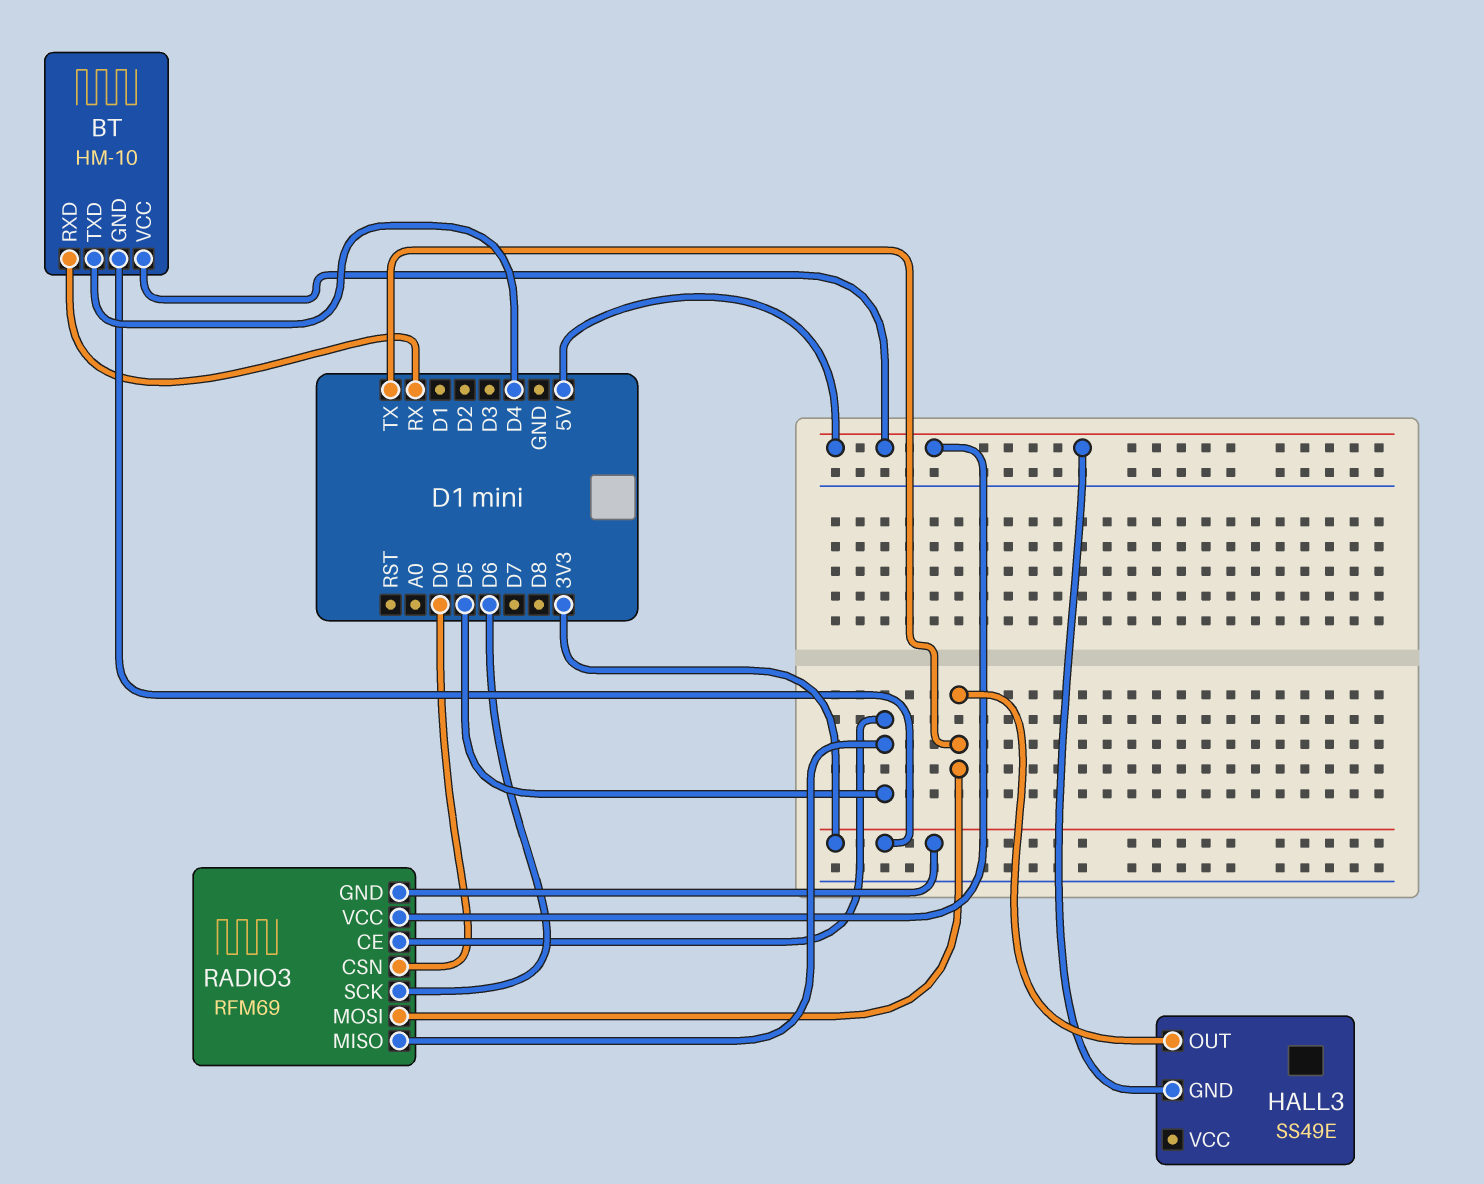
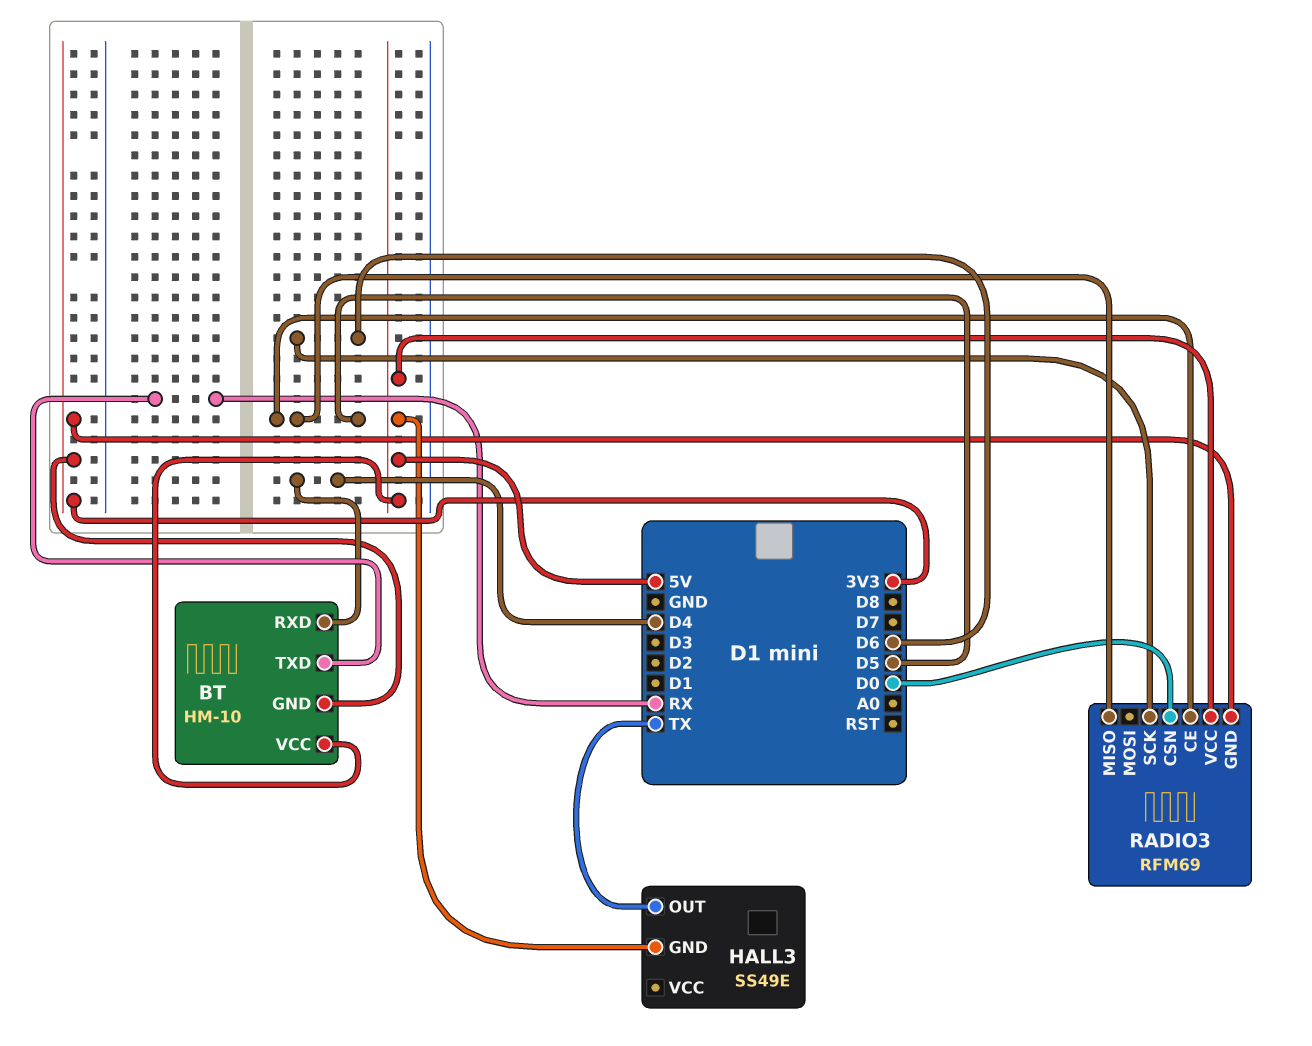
BT pin RXD: RX -> D4
BT pin TXD: D4 -> RX
RADIO3 pin MOSI: TX -> none

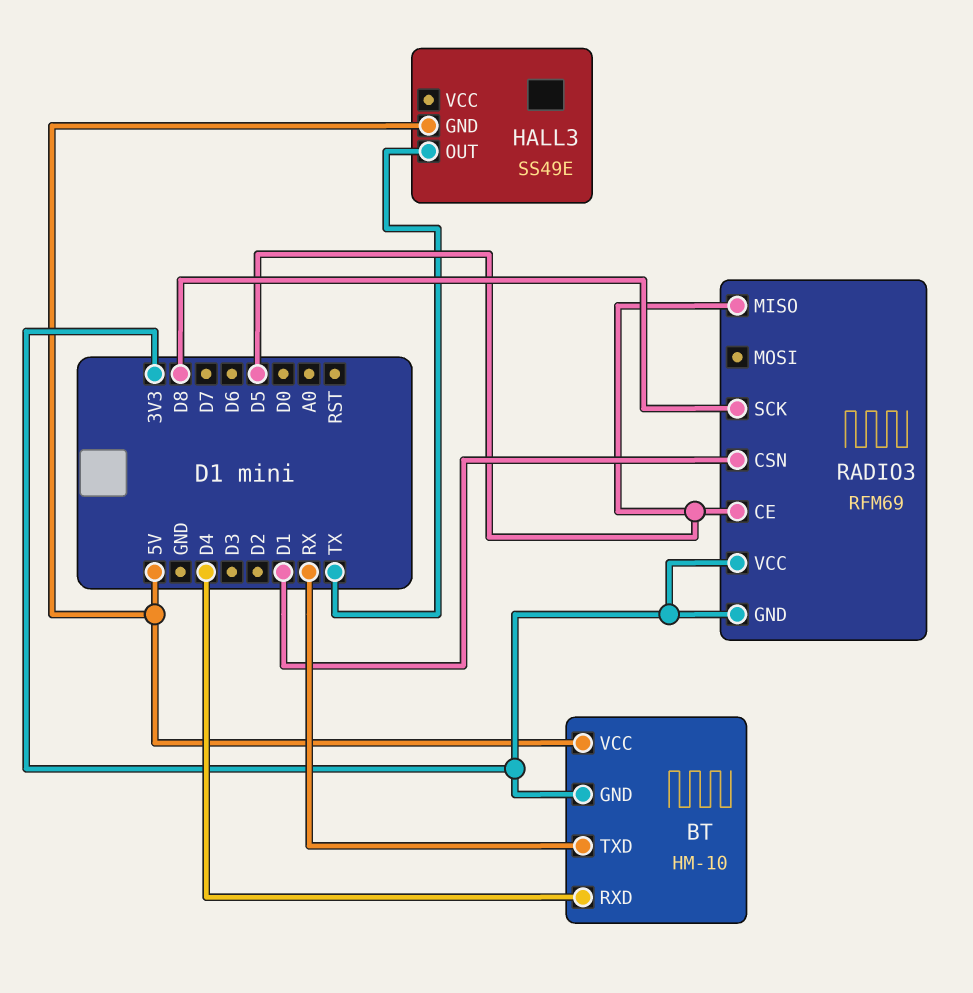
RADIO3 pin CSN: D0 -> D1
RADIO3 pin SCK: D6 -> D8
RADIO3 pin VCC: 5V -> 3V3

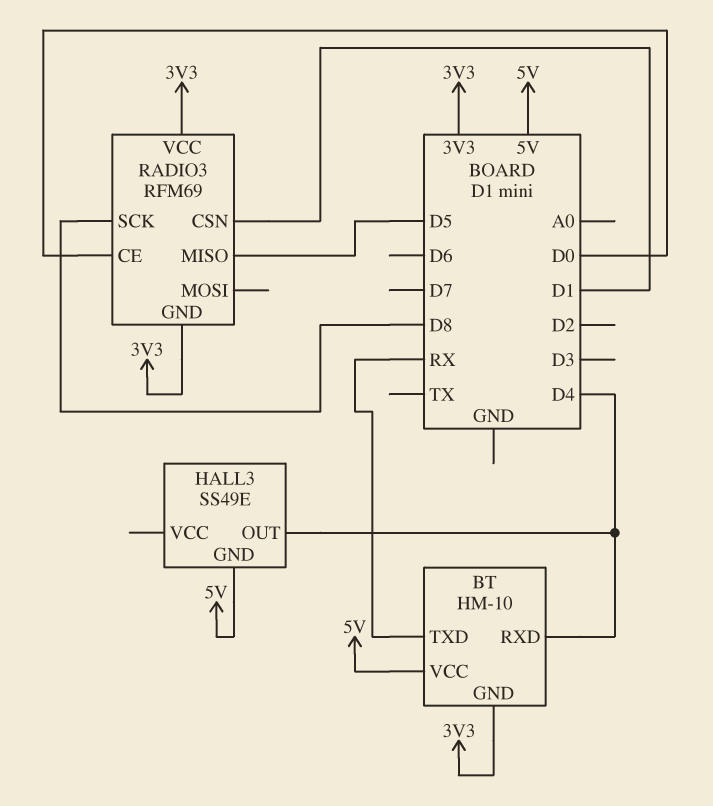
HALL3 pin OUT: TX -> D4
RADIO3 pin CE: D5 -> D0

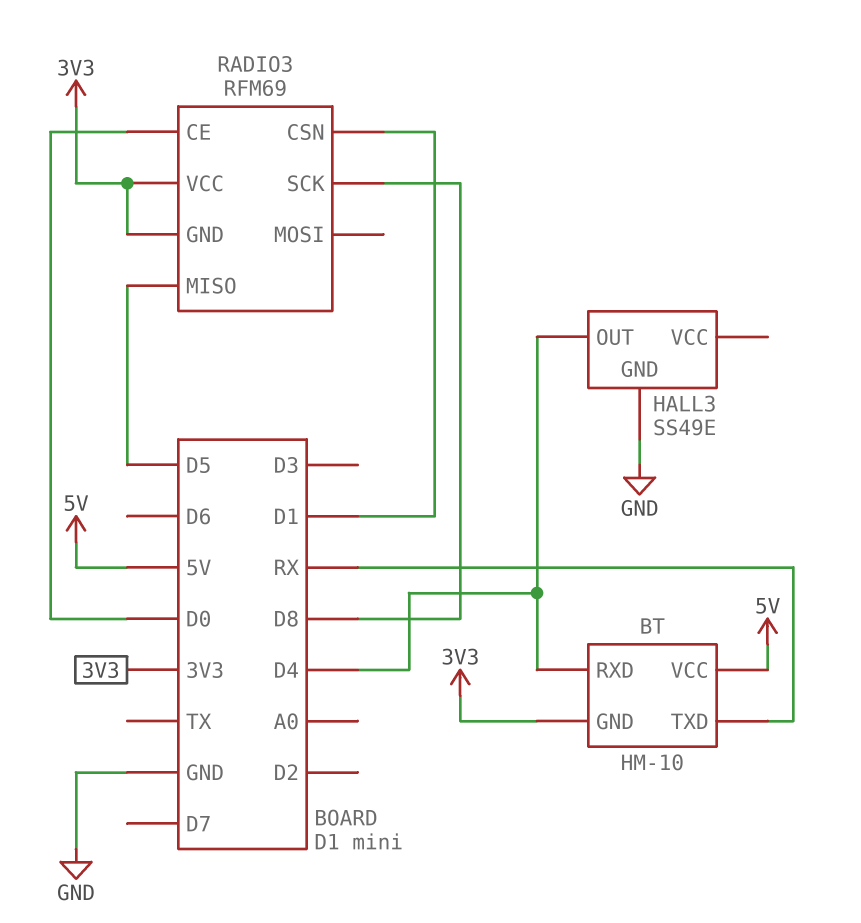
HALL3 pin GND: 5V -> GND

